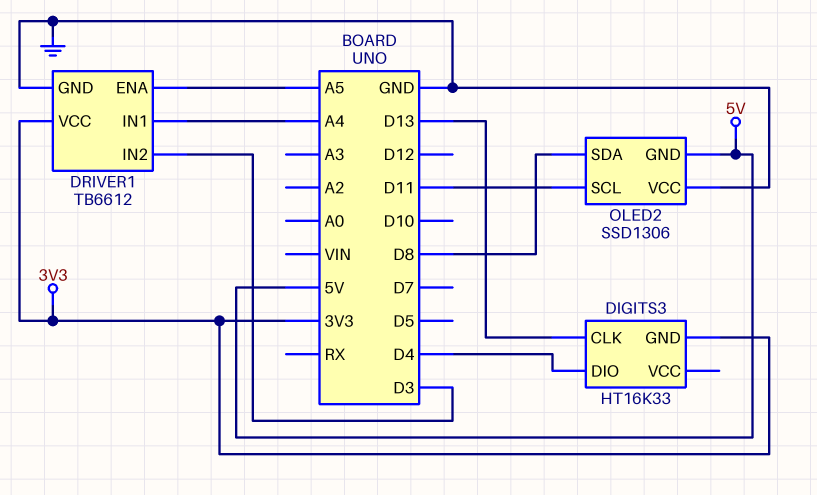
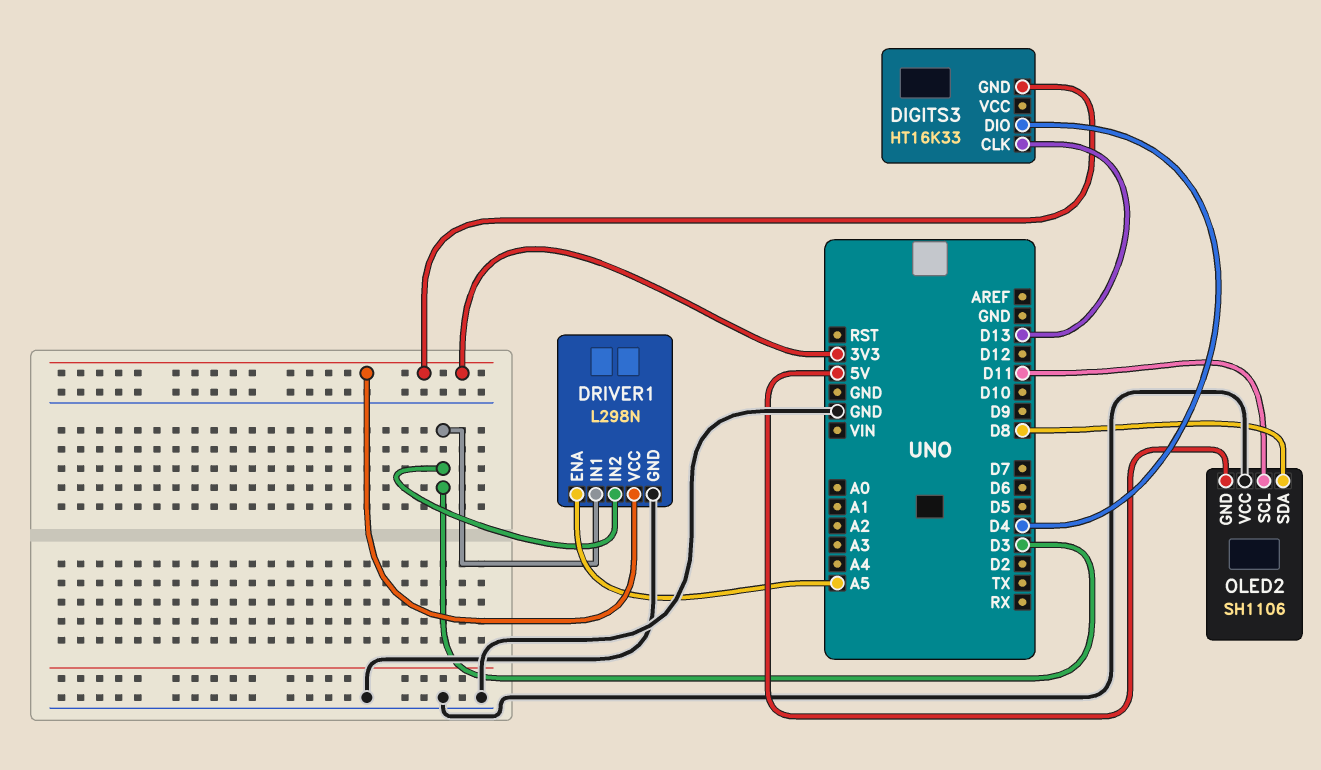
DRIVER1: TB6612 -> L298N
DRIVER1 pin IN1: A4 -> D3
OLED2: SSD1306 -> SH1106

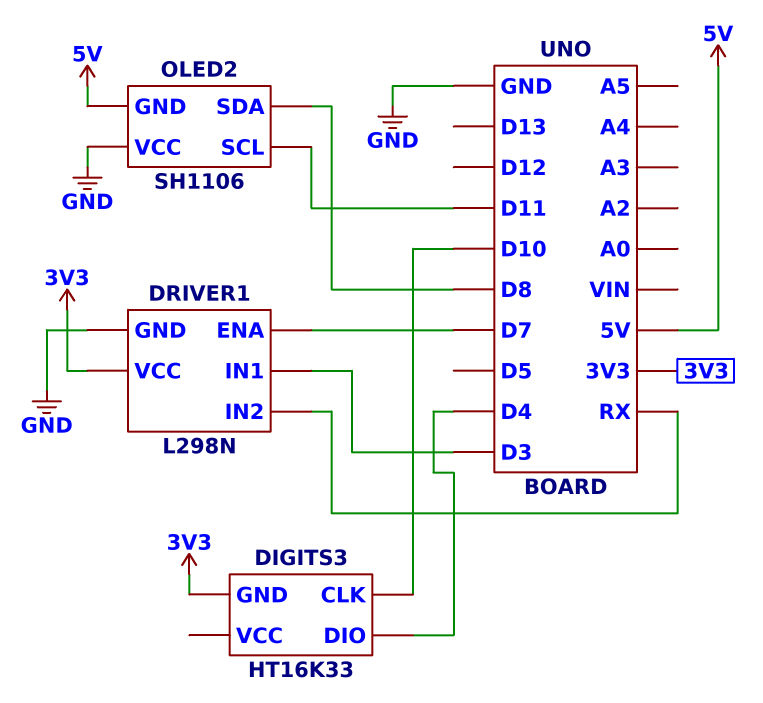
DIGITS3 pin CLK: D13 -> D10
DRIVER1 pin ENA: A5 -> D7
DRIVER1 pin IN2: D3 -> RX

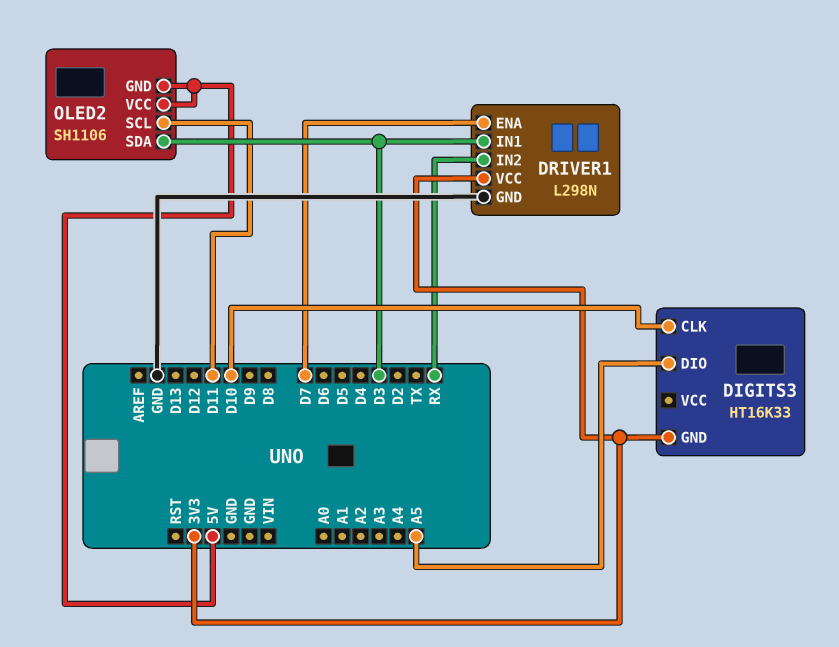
DIGITS3 pin DIO: D4 -> A5
OLED2 pin SDA: D8 -> D3
OLED2 pin VCC: GND -> 5V

